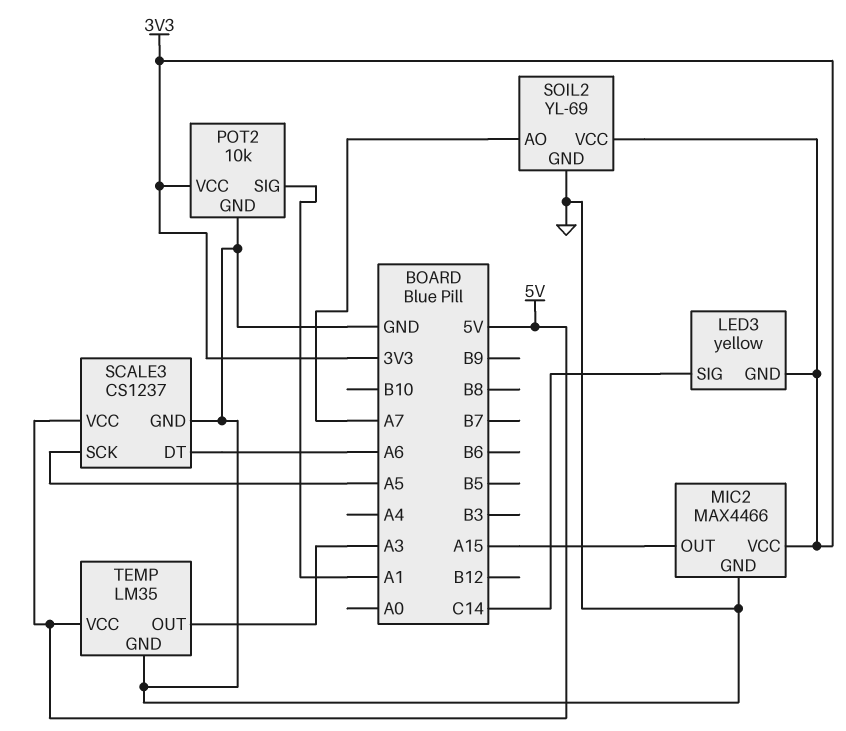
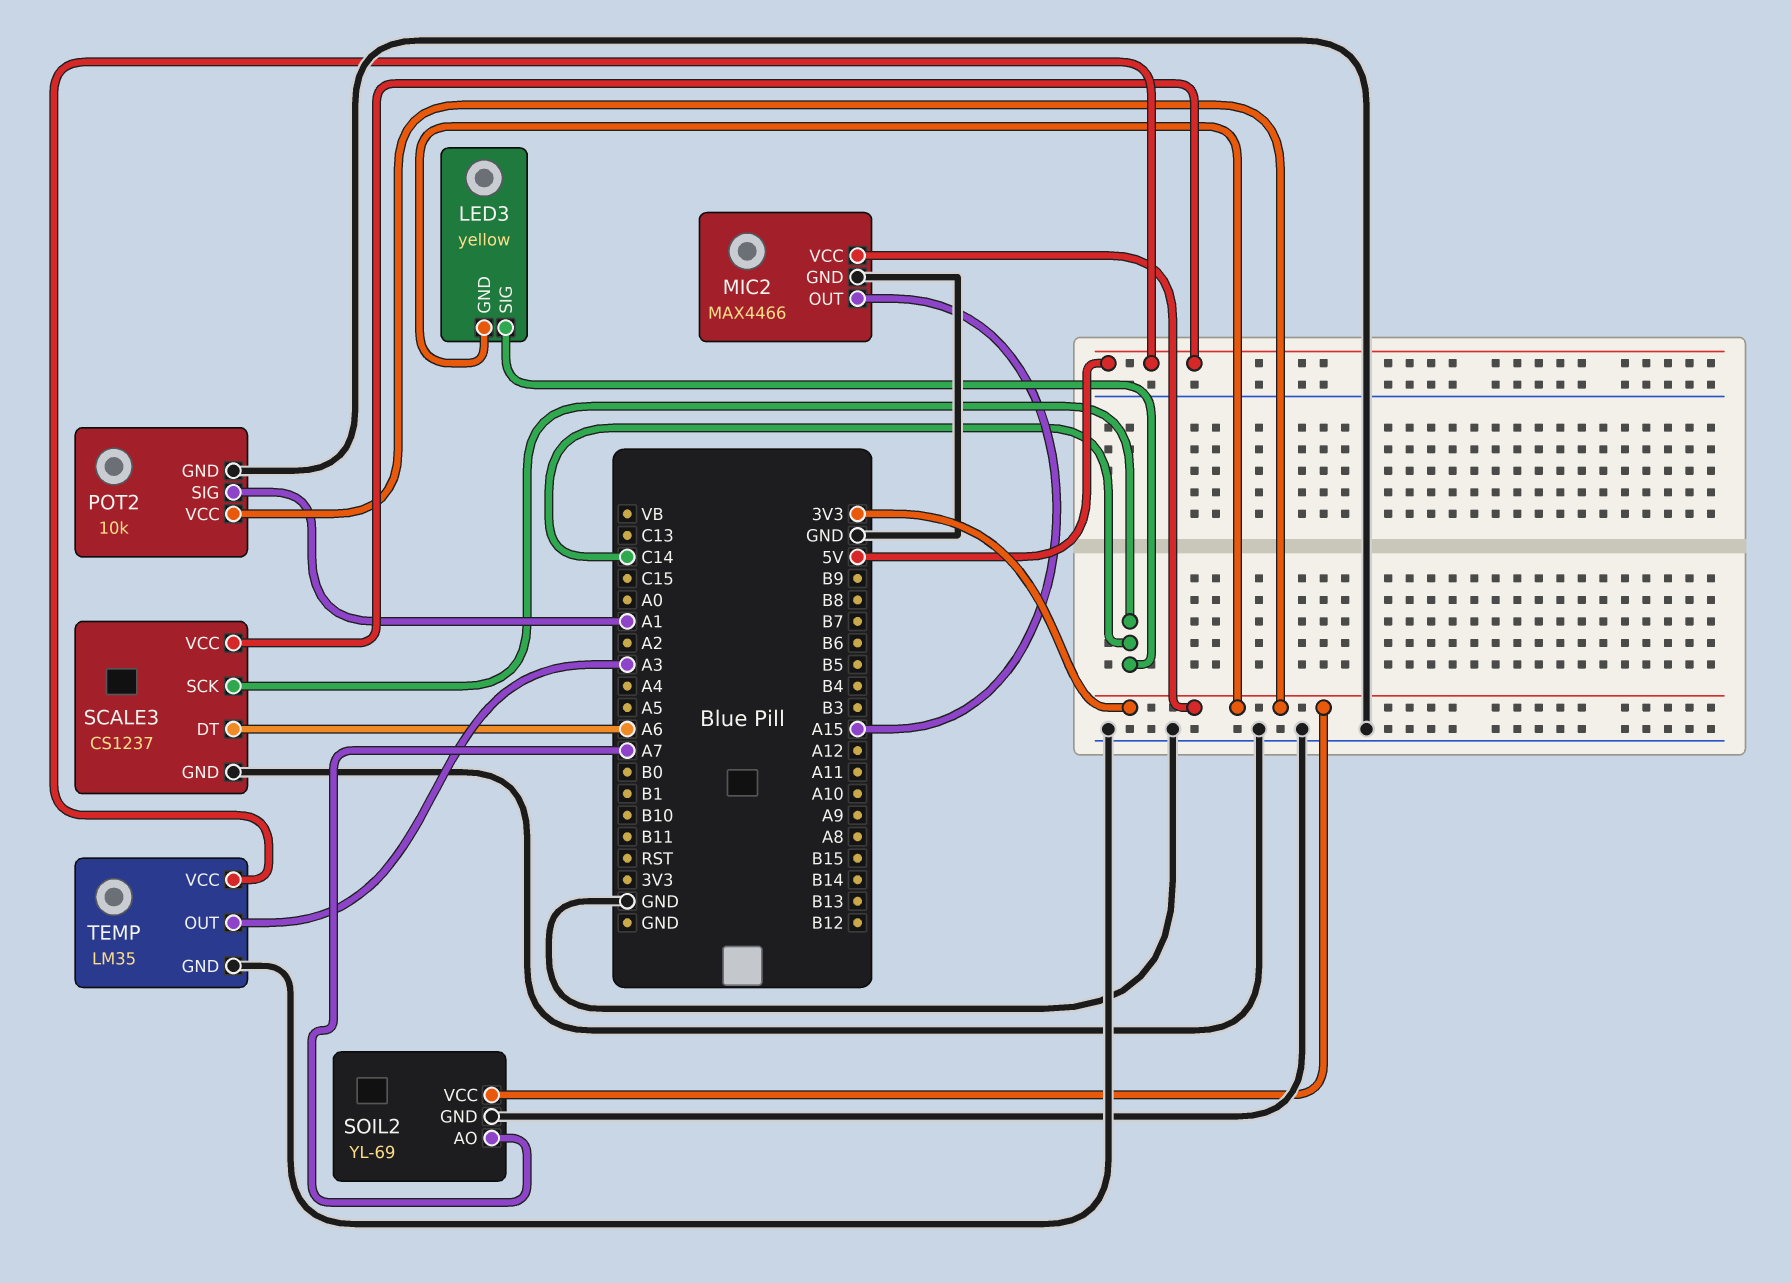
SCALE3 pin SCK: A5 -> C14

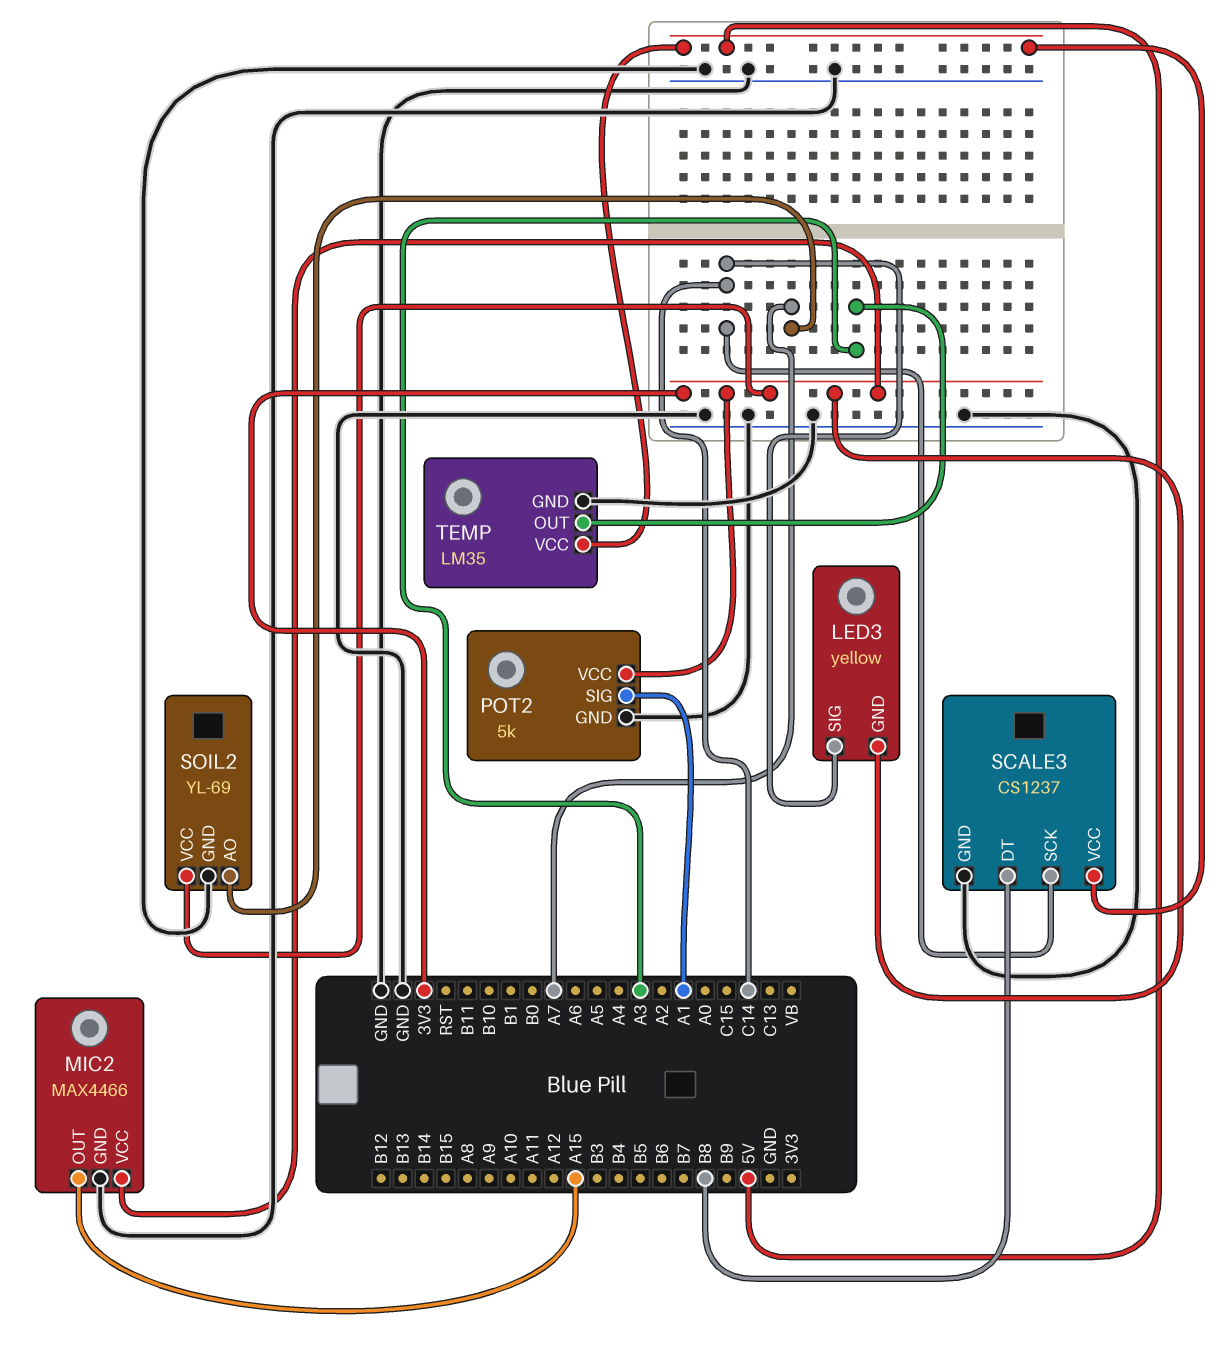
POT2: 10k -> 5k
SCALE3 pin DT: A6 -> B8

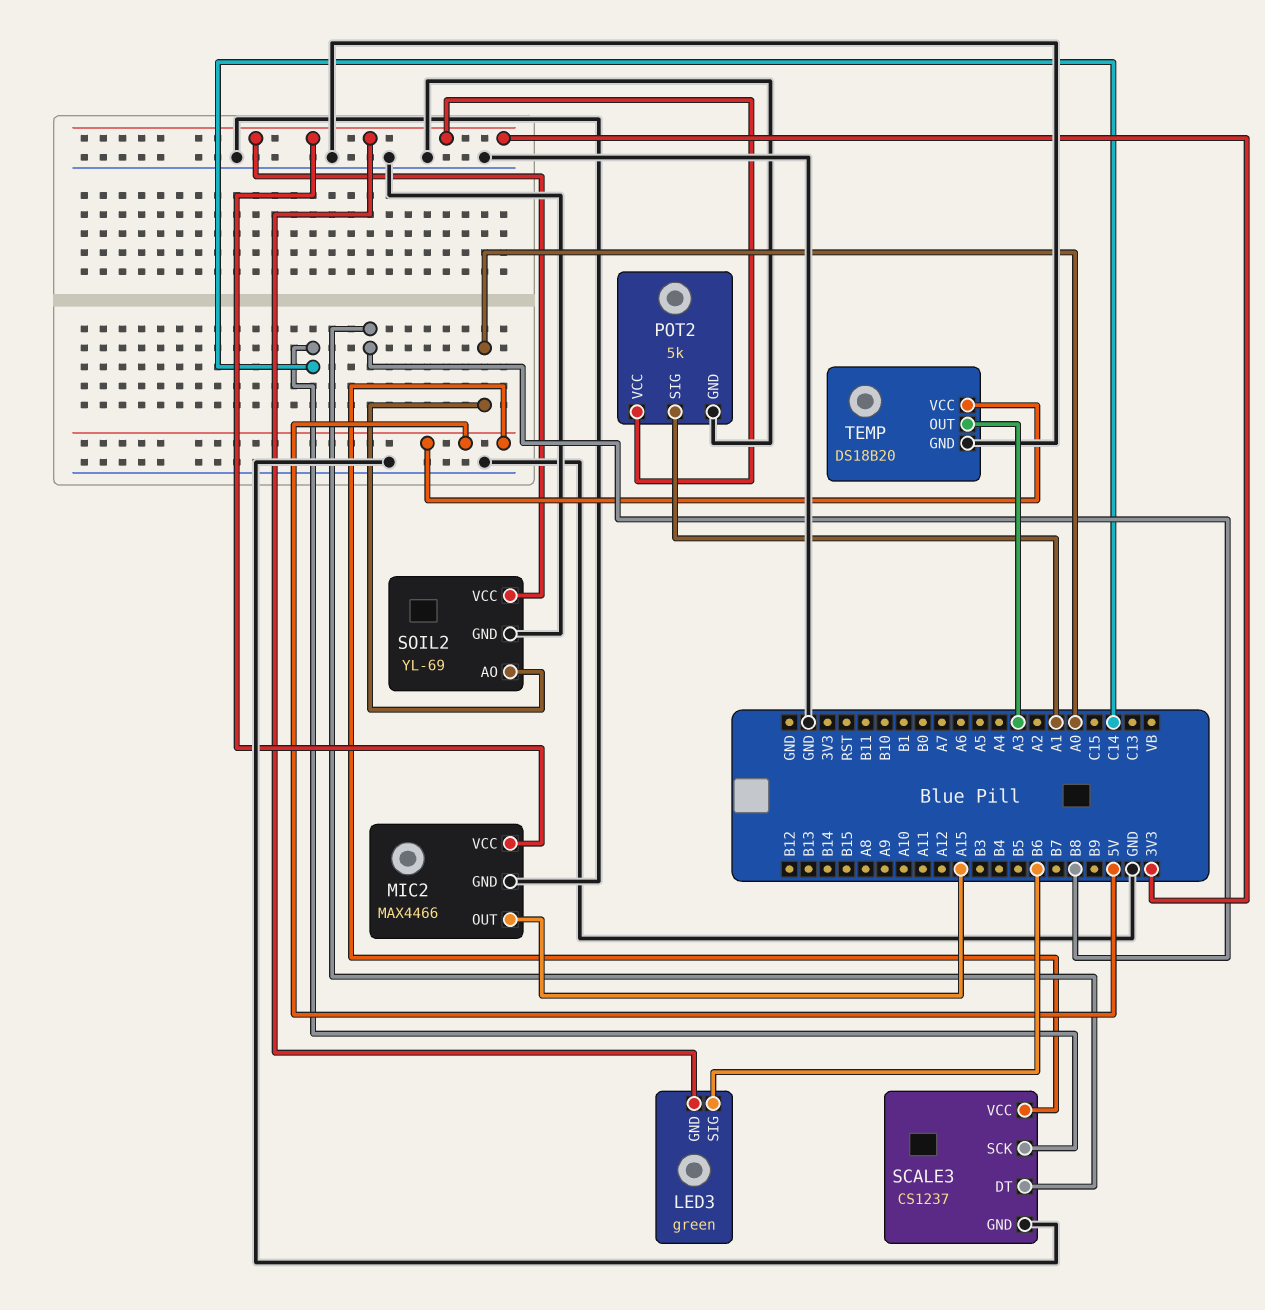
LED3: yellow -> green
LED3 pin SIG: C14 -> B6
SOIL2 pin AO: A7 -> A0
TEMP: LM35 -> DS18B20

